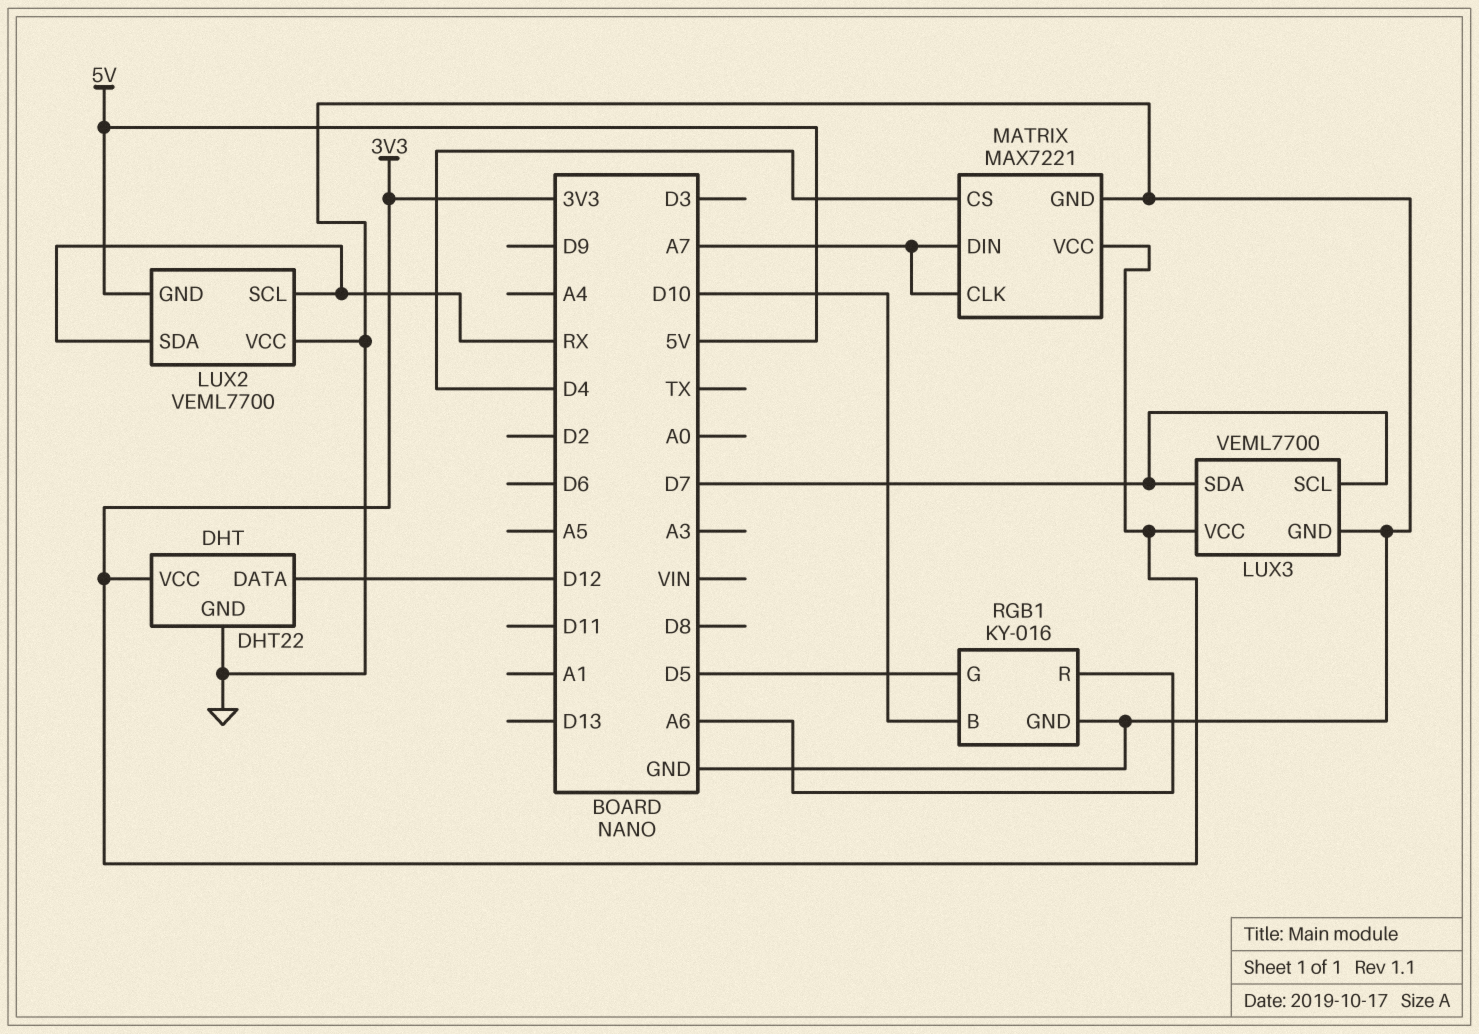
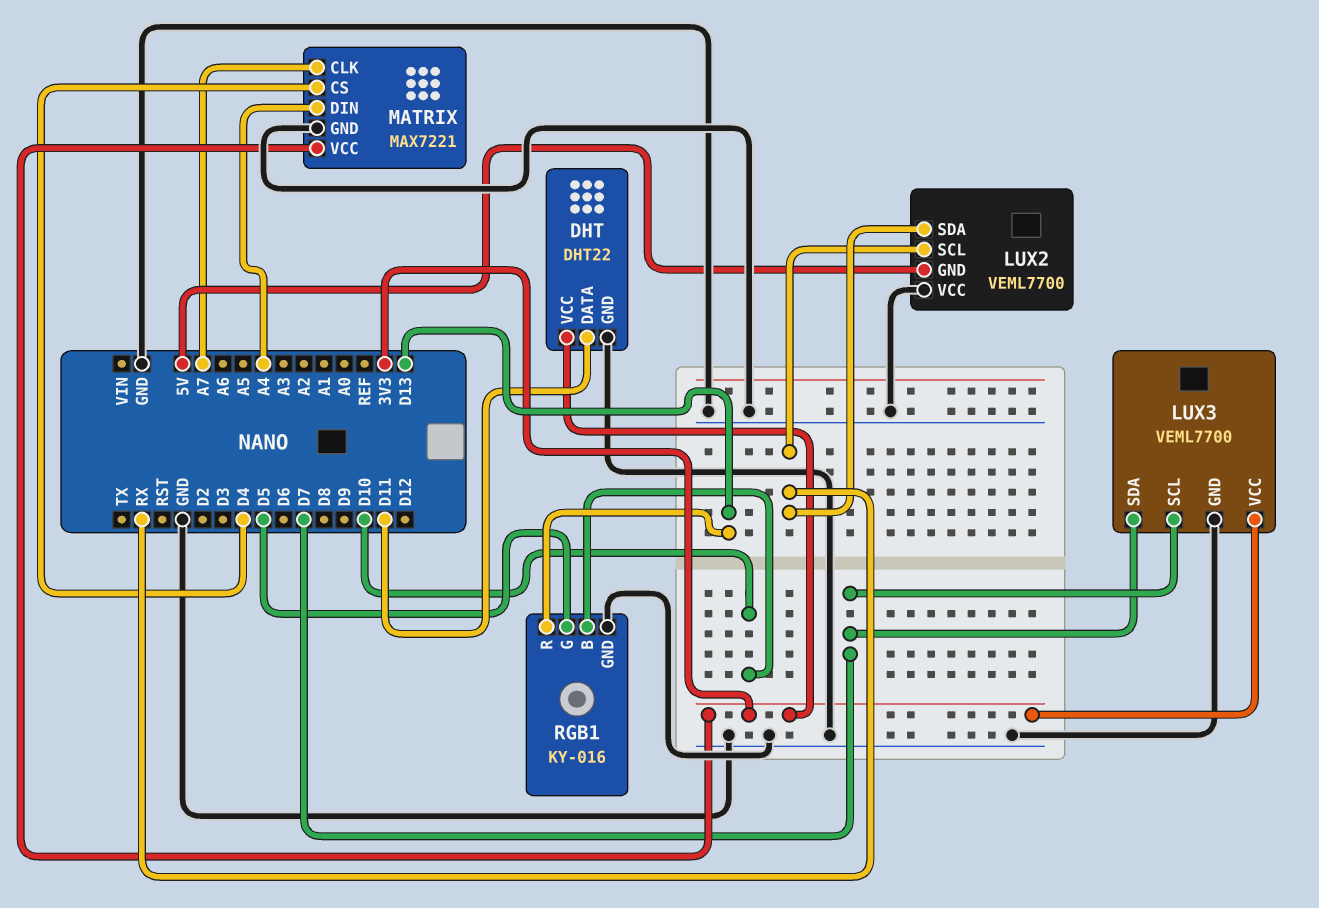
DHT pin DATA: D12 -> D11
MATRIX pin DIN: A7 -> A4
RGB1 pin R: A6 -> D13

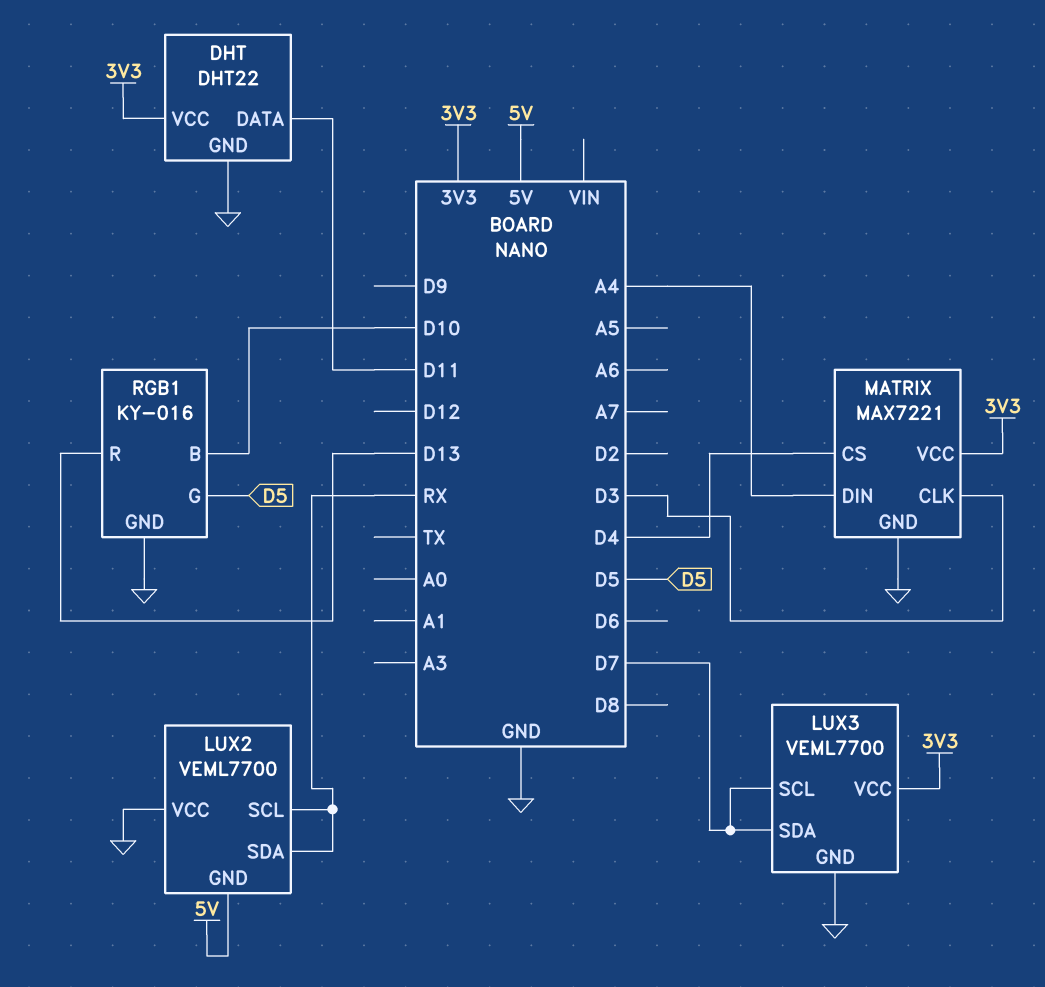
MATRIX pin CLK: A7 -> D3

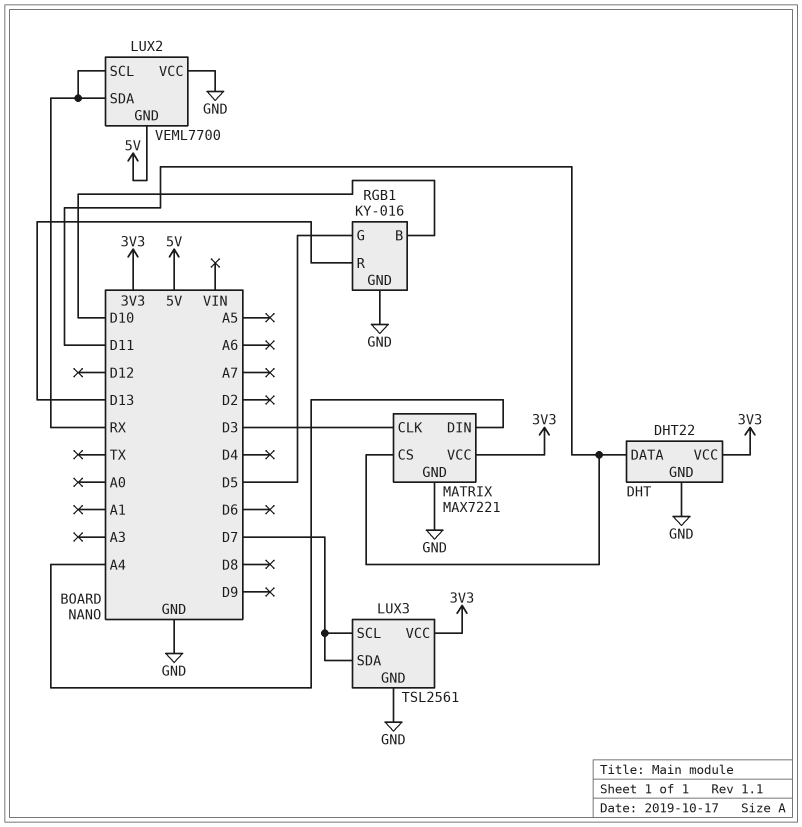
LUX3: VEML7700 -> TSL2561
MATRIX pin CS: D4 -> D11

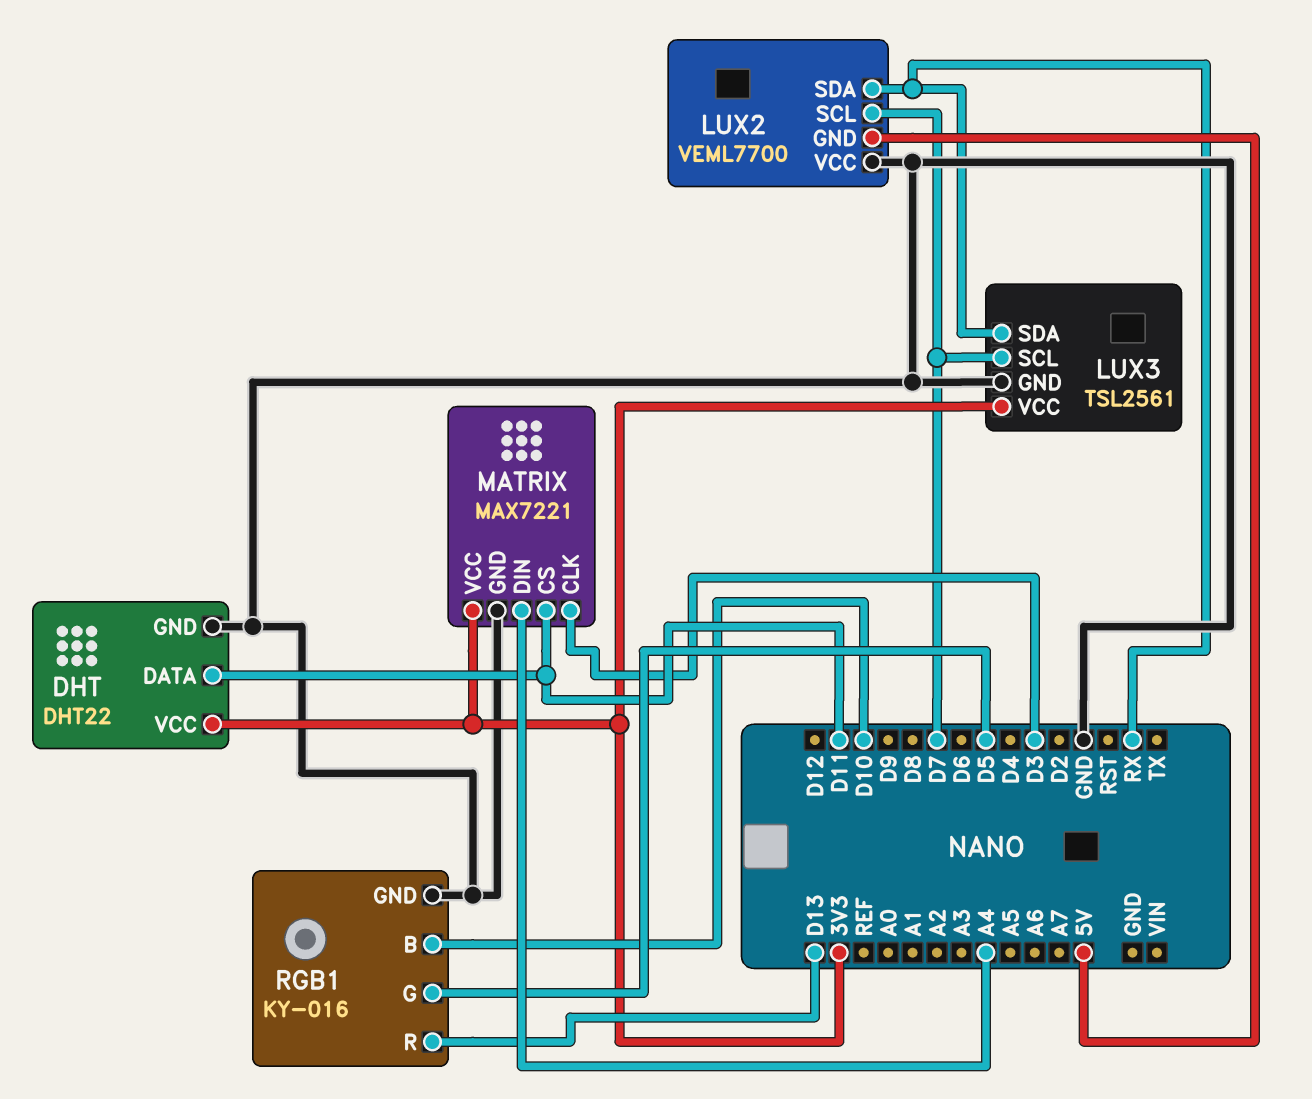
LUX2 pin SCL: RX -> D7
LUX3 pin SDA: D7 -> RX

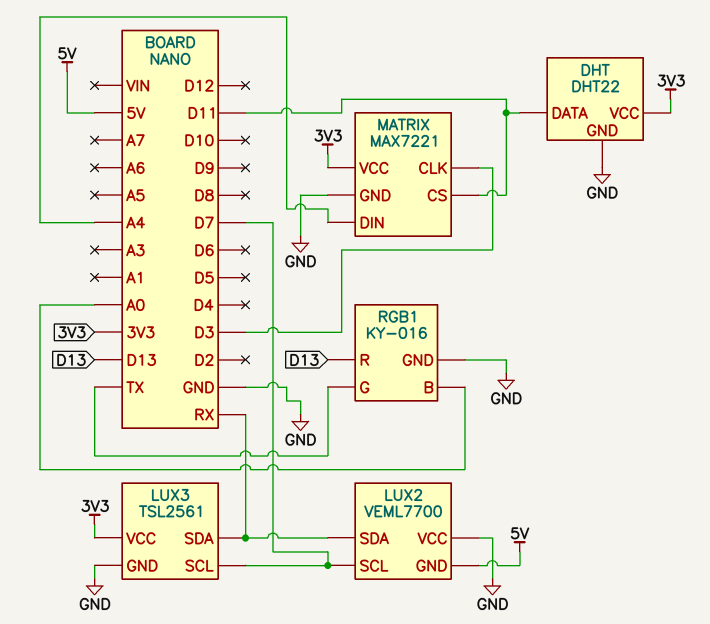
RGB1 pin B: D10 -> A0
RGB1 pin G: D5 -> TX

